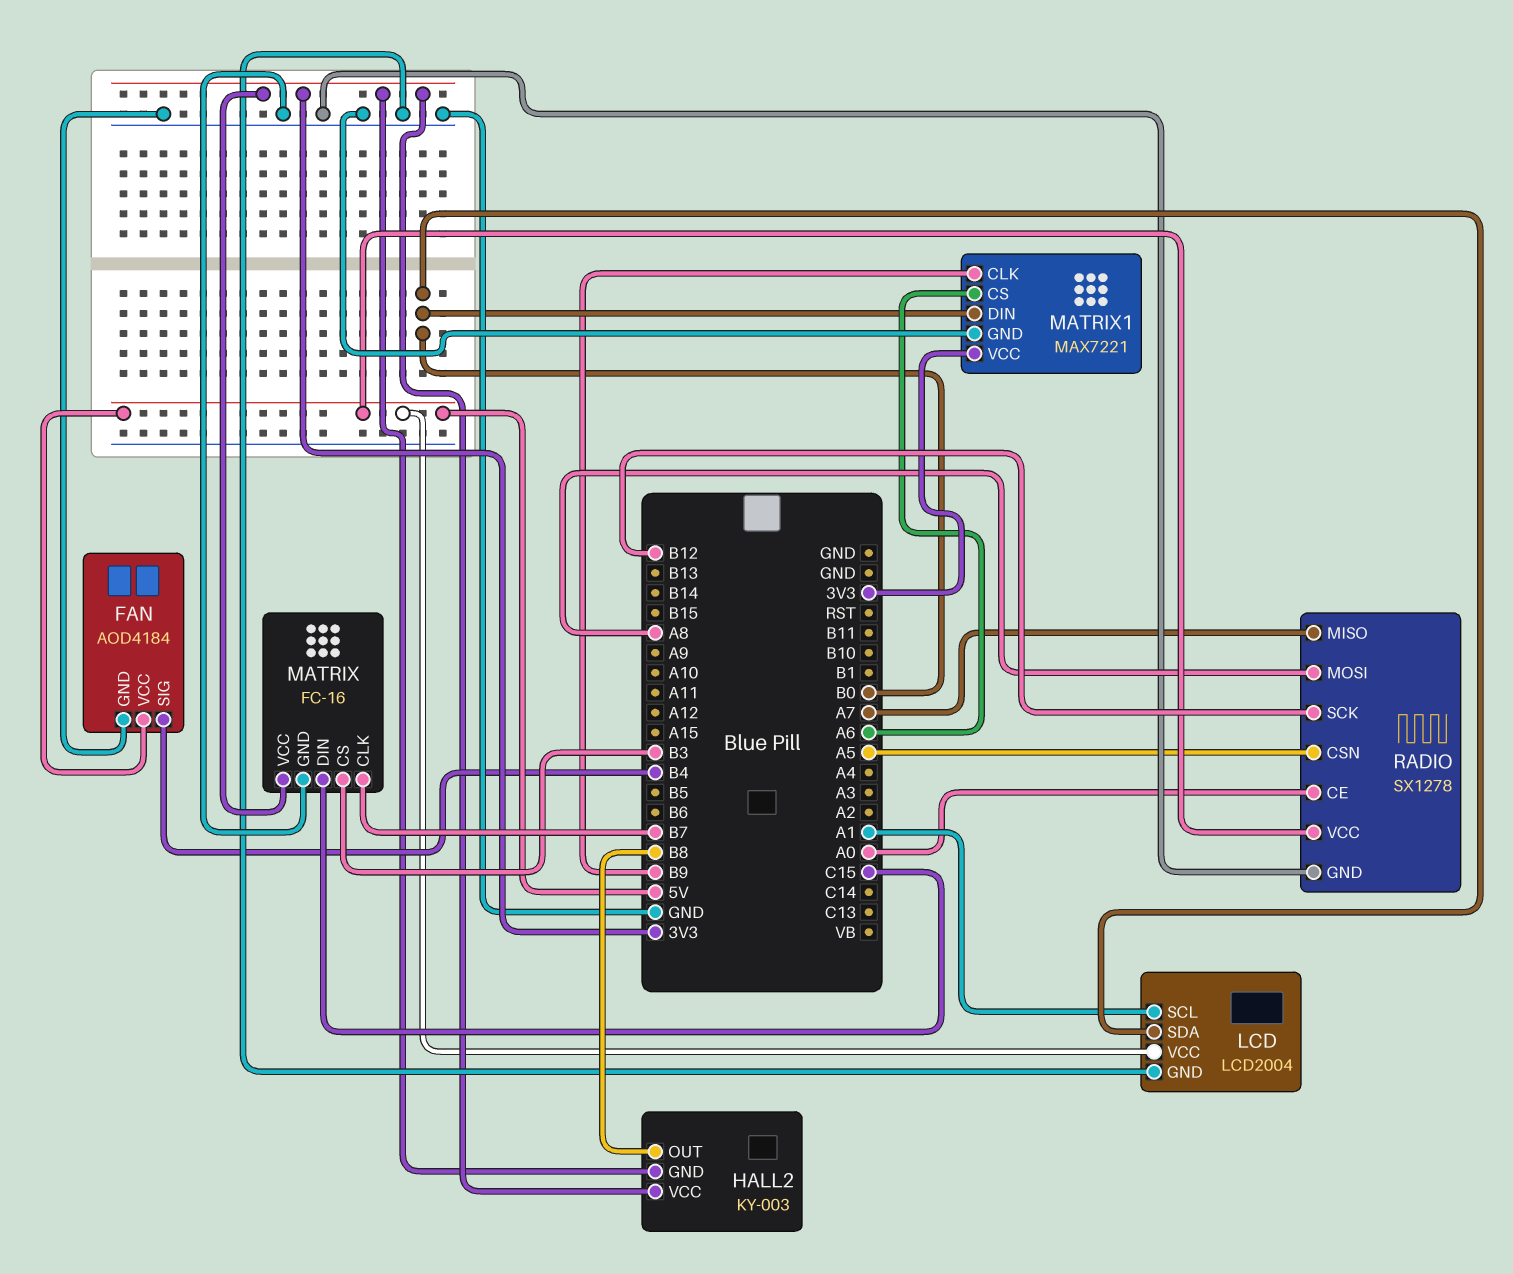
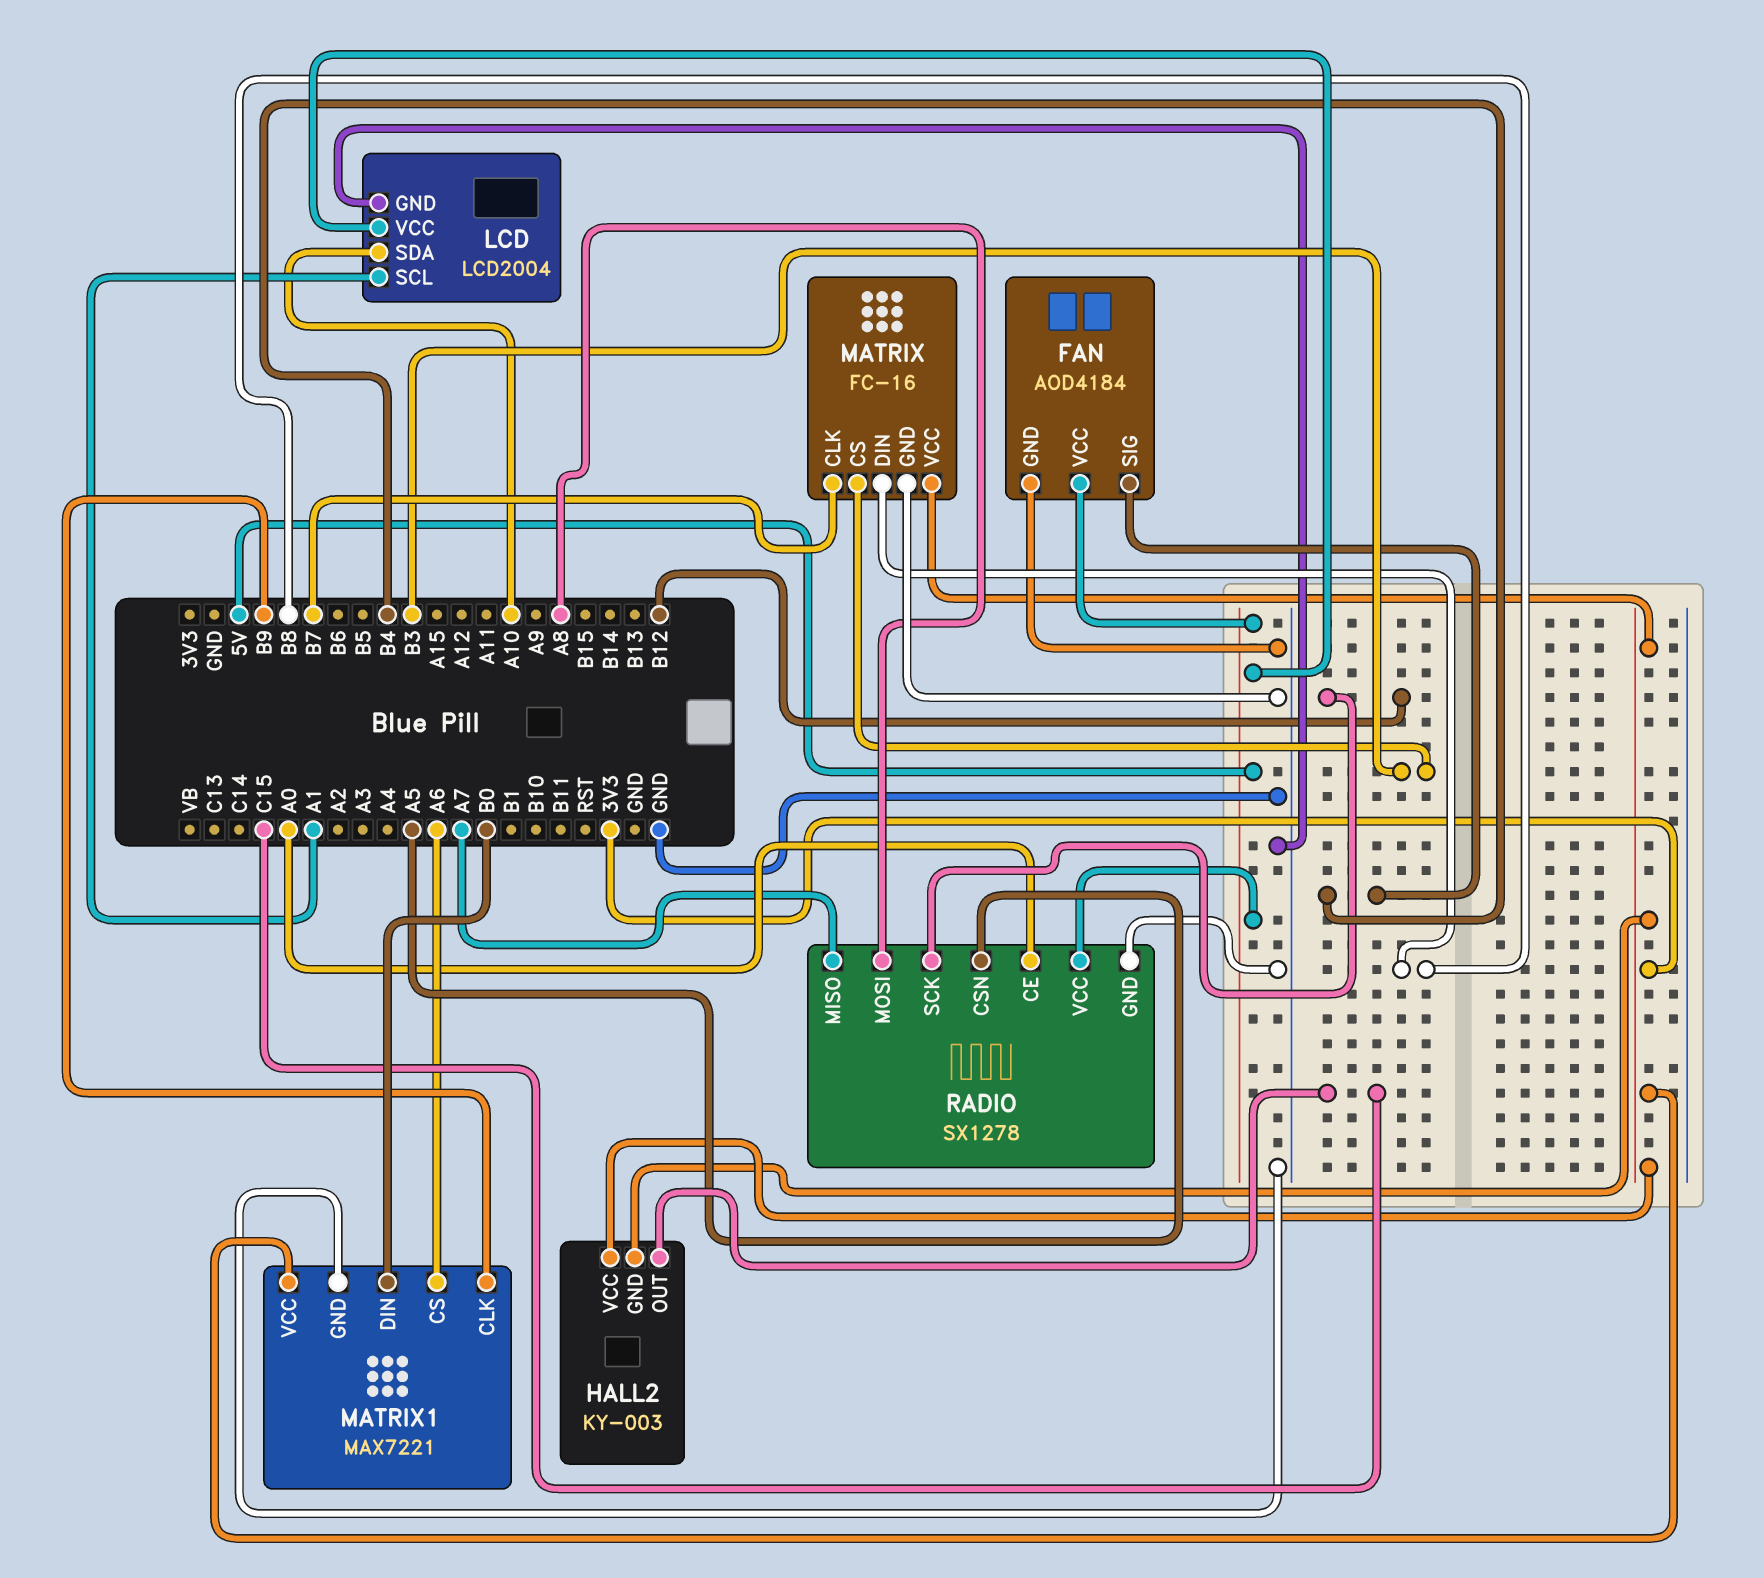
HALL2 pin OUT: B8 -> C15
LCD pin SDA: B0 -> A10
MATRIX pin DIN: C15 -> B8

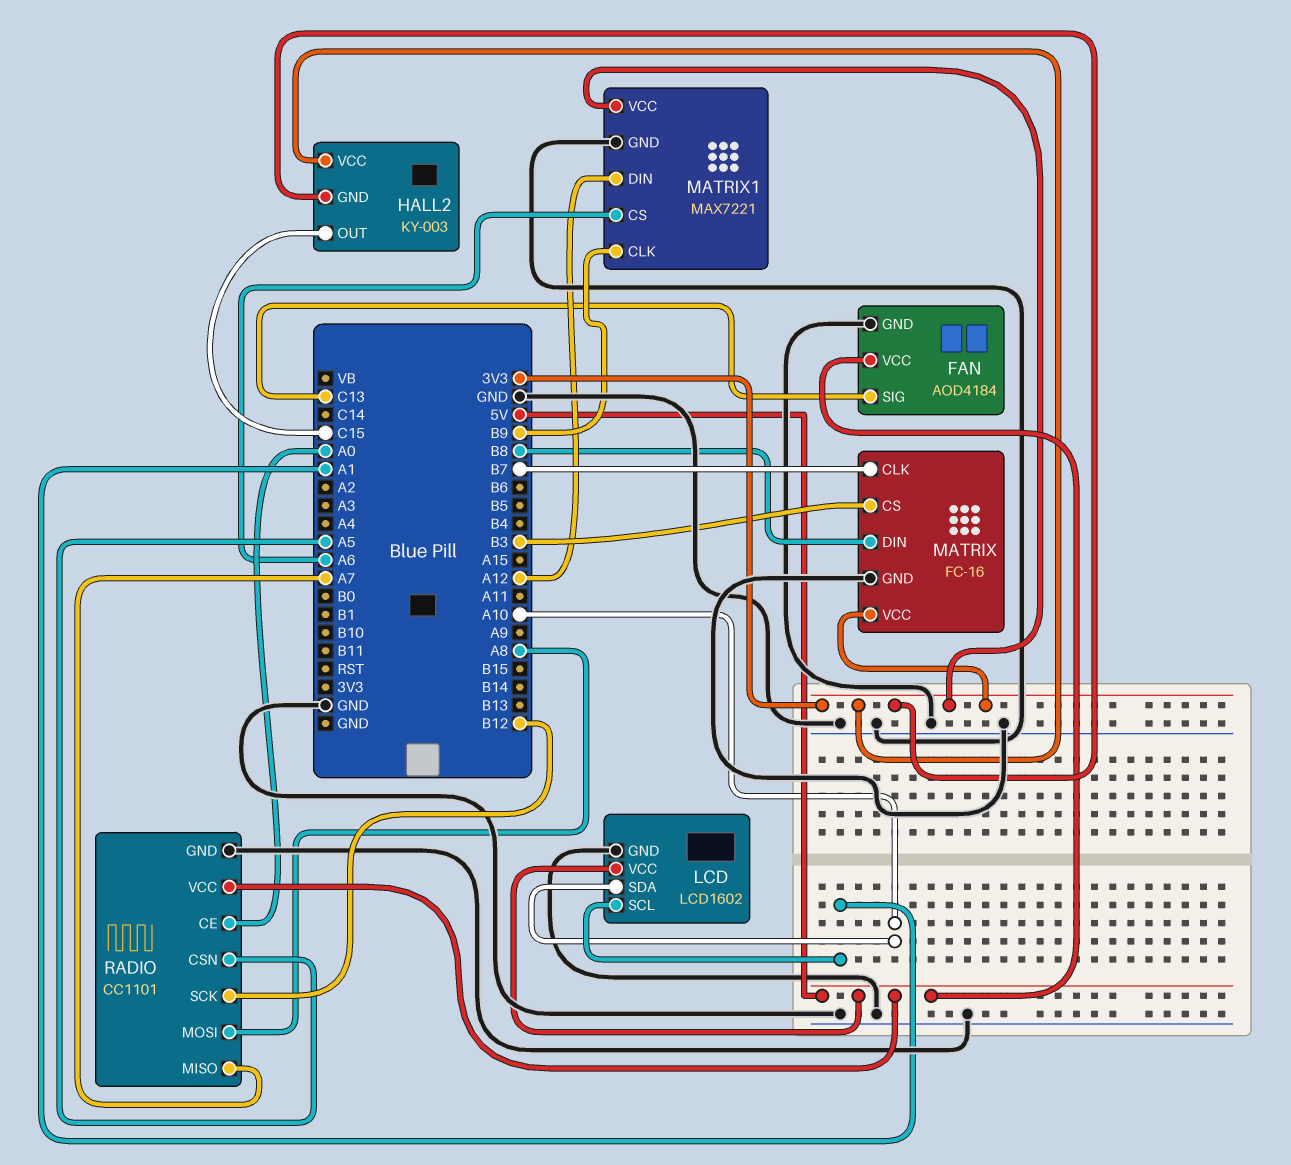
FAN pin SIG: B4 -> C13
LCD: LCD2004 -> LCD1602
MATRIX1 pin DIN: B0 -> A12
RADIO: SX1278 -> CC1101

